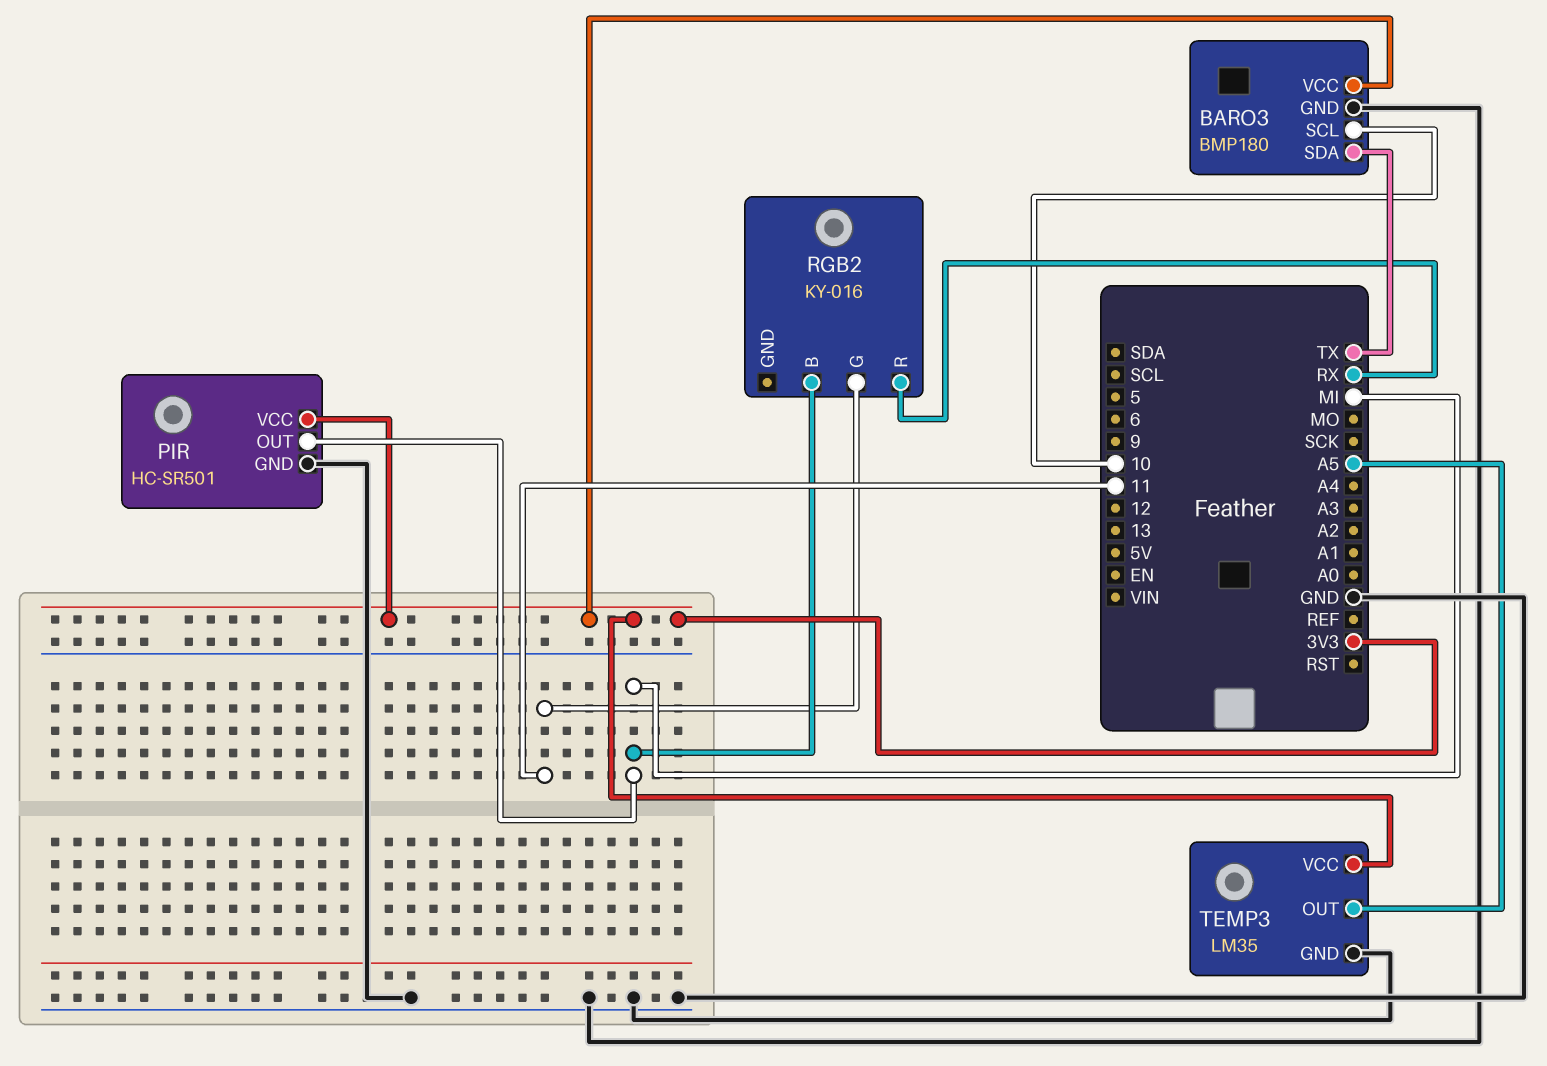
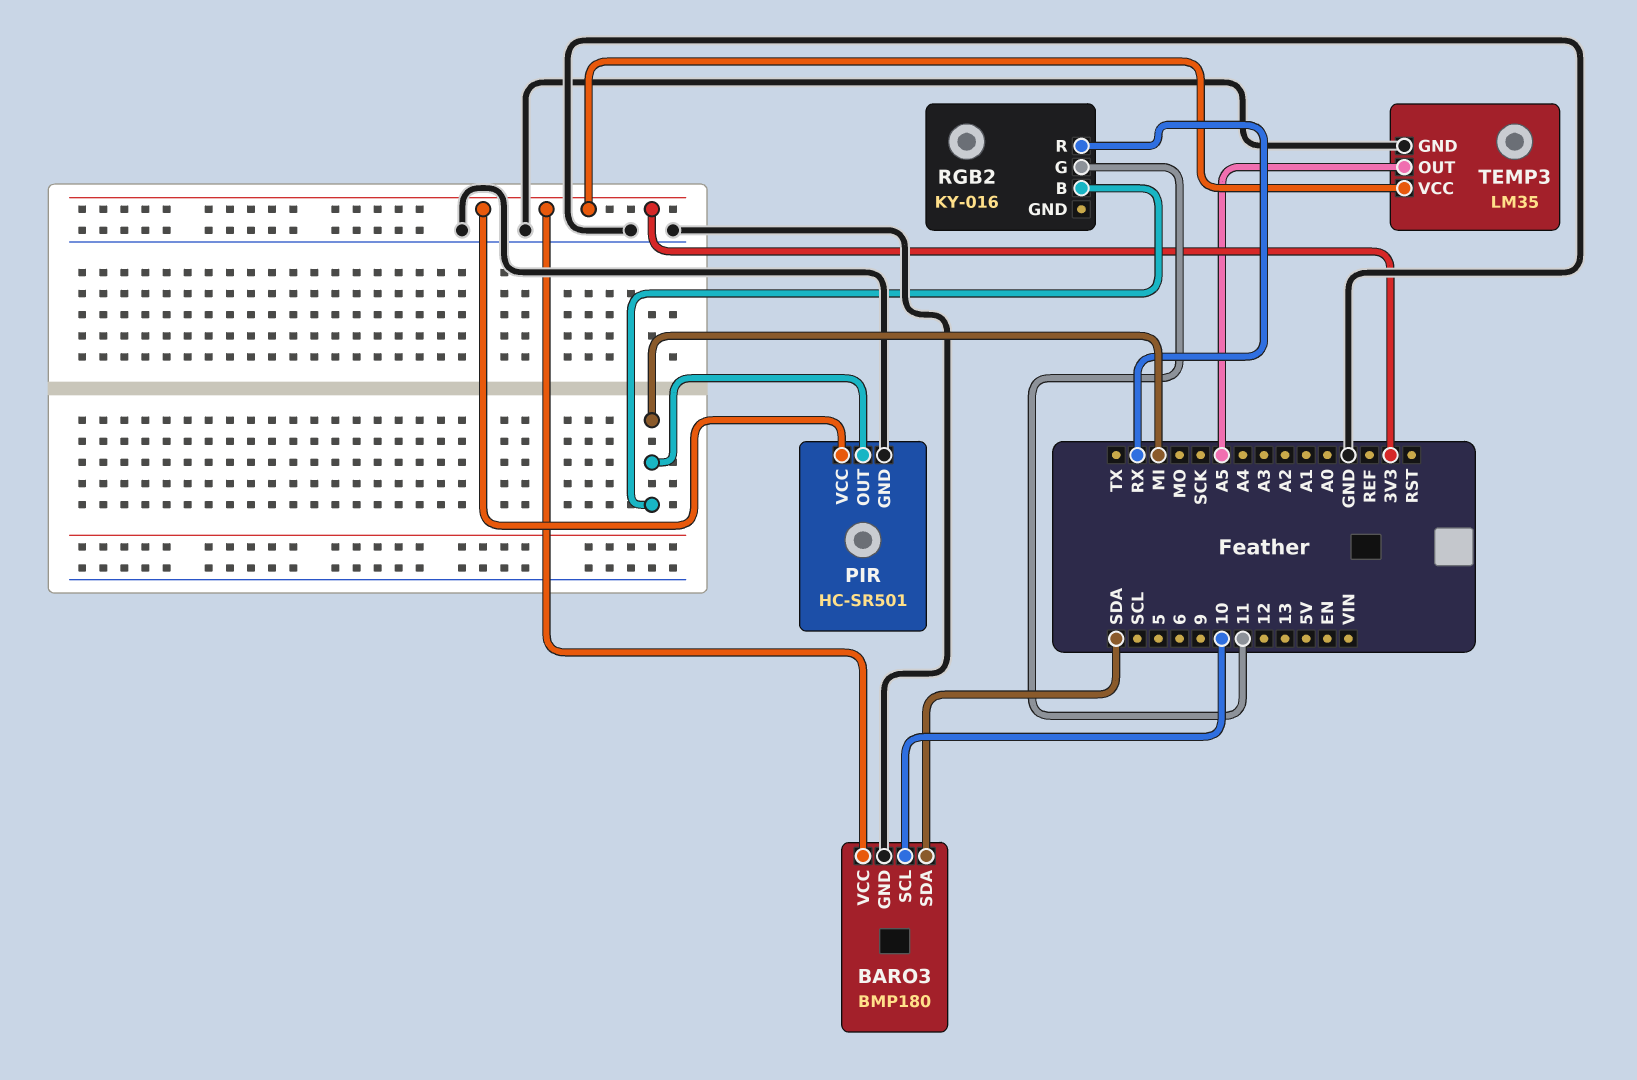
BARO3 pin SDA: TX -> SDA

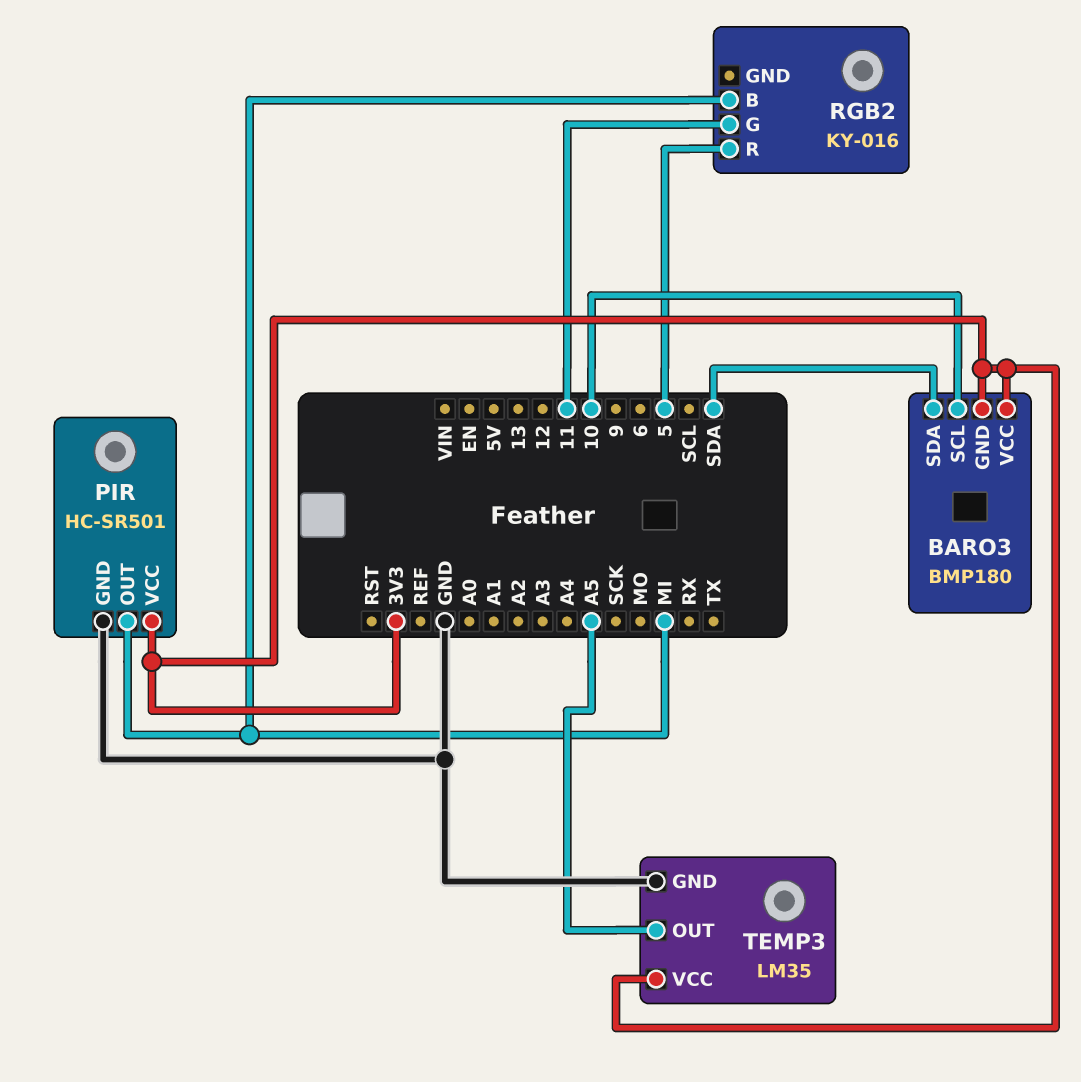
BARO3 pin GND: GND -> 3V3
RGB2 pin R: RX -> 5

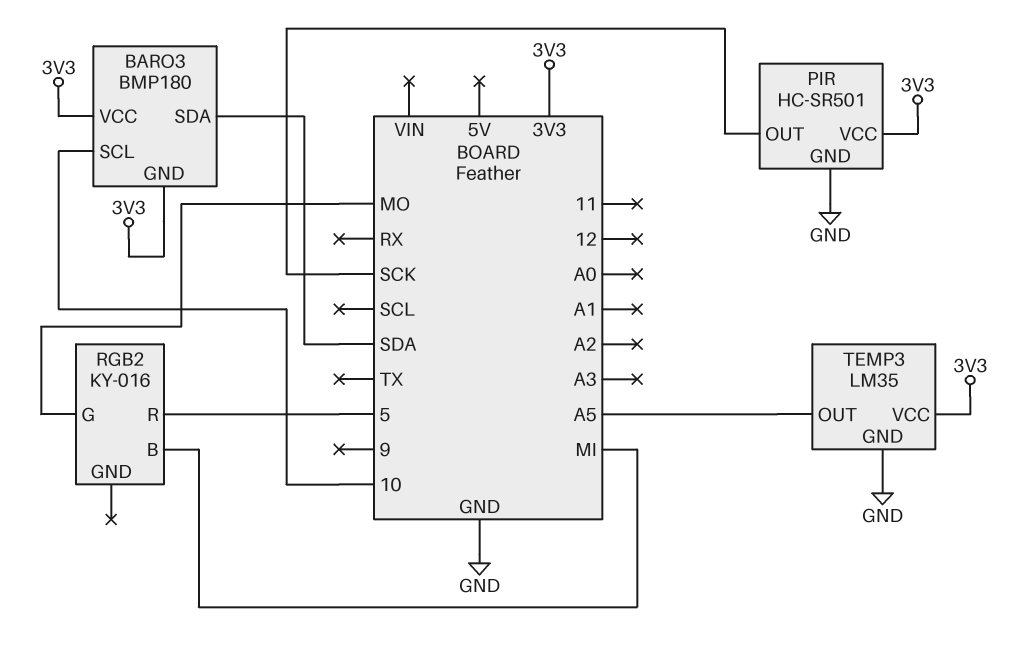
PIR pin OUT: MI -> SCK
RGB2 pin G: 11 -> MO

